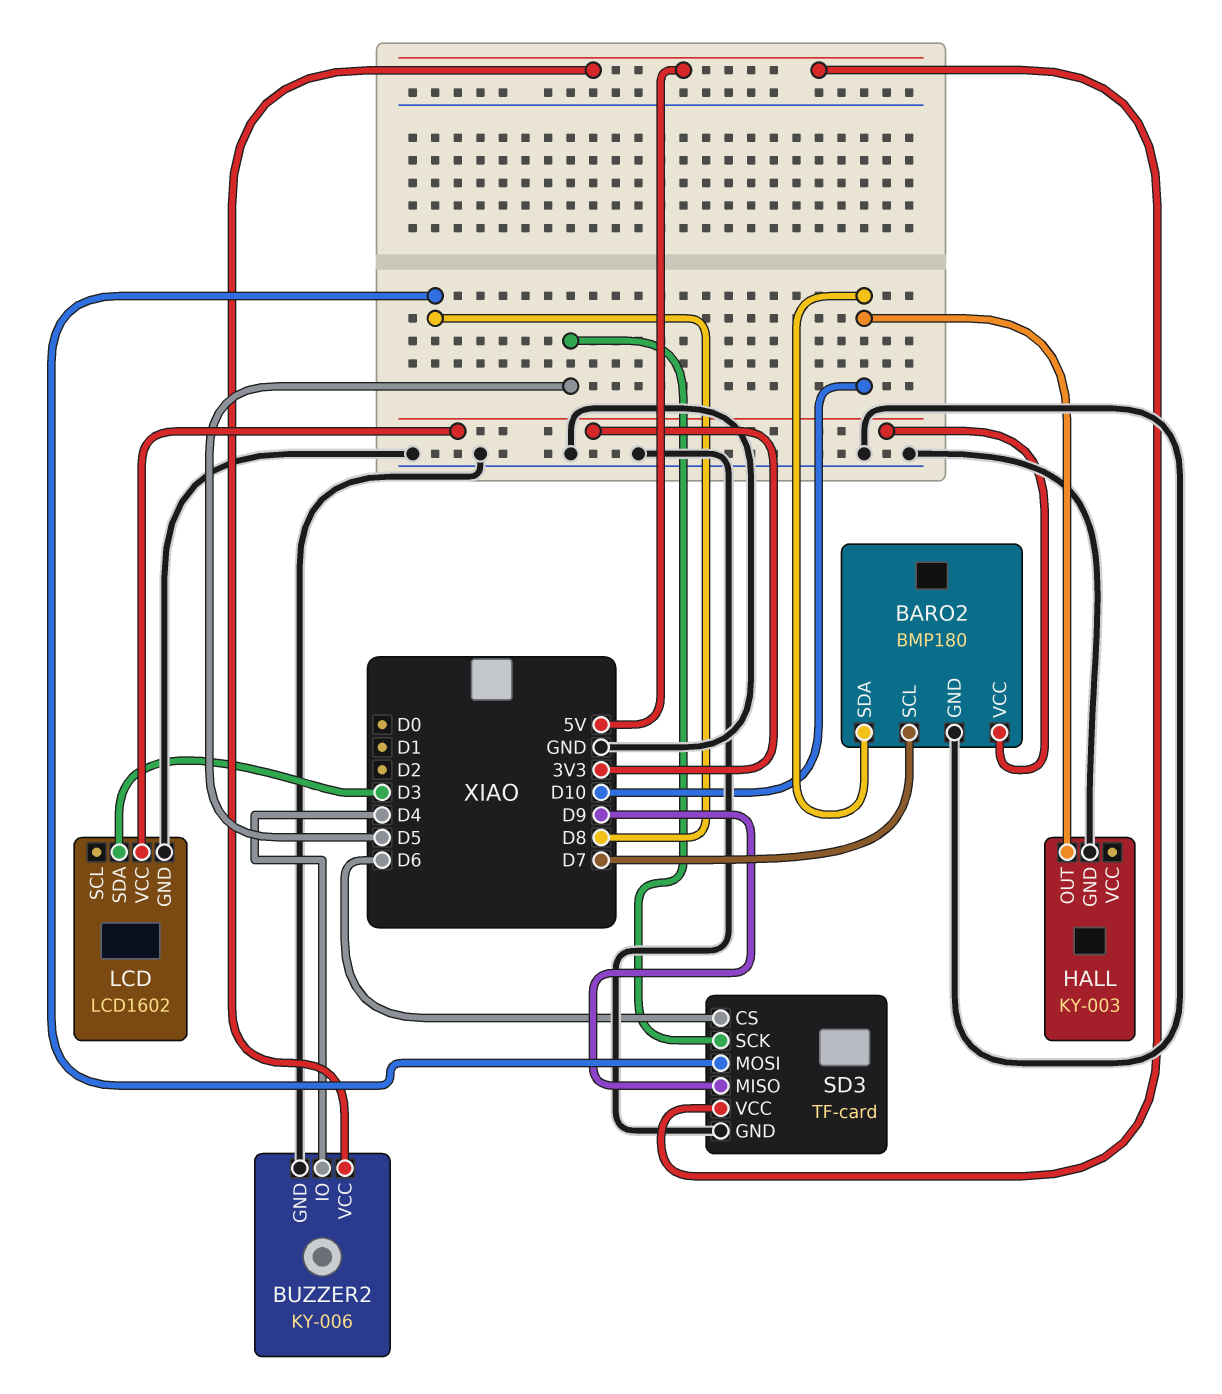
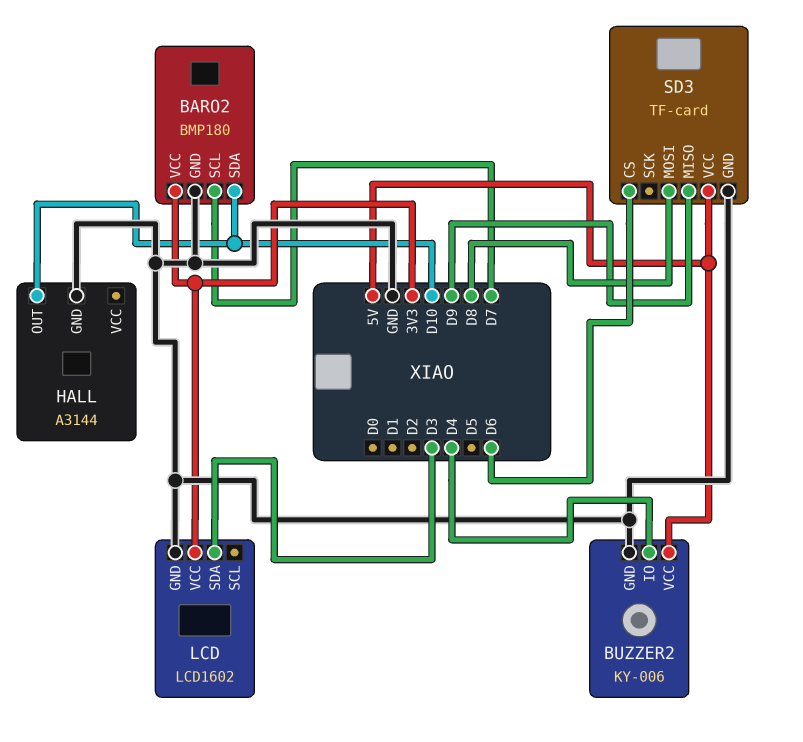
HALL: KY-003 -> A3144
SD3 pin SCK: D5 -> none

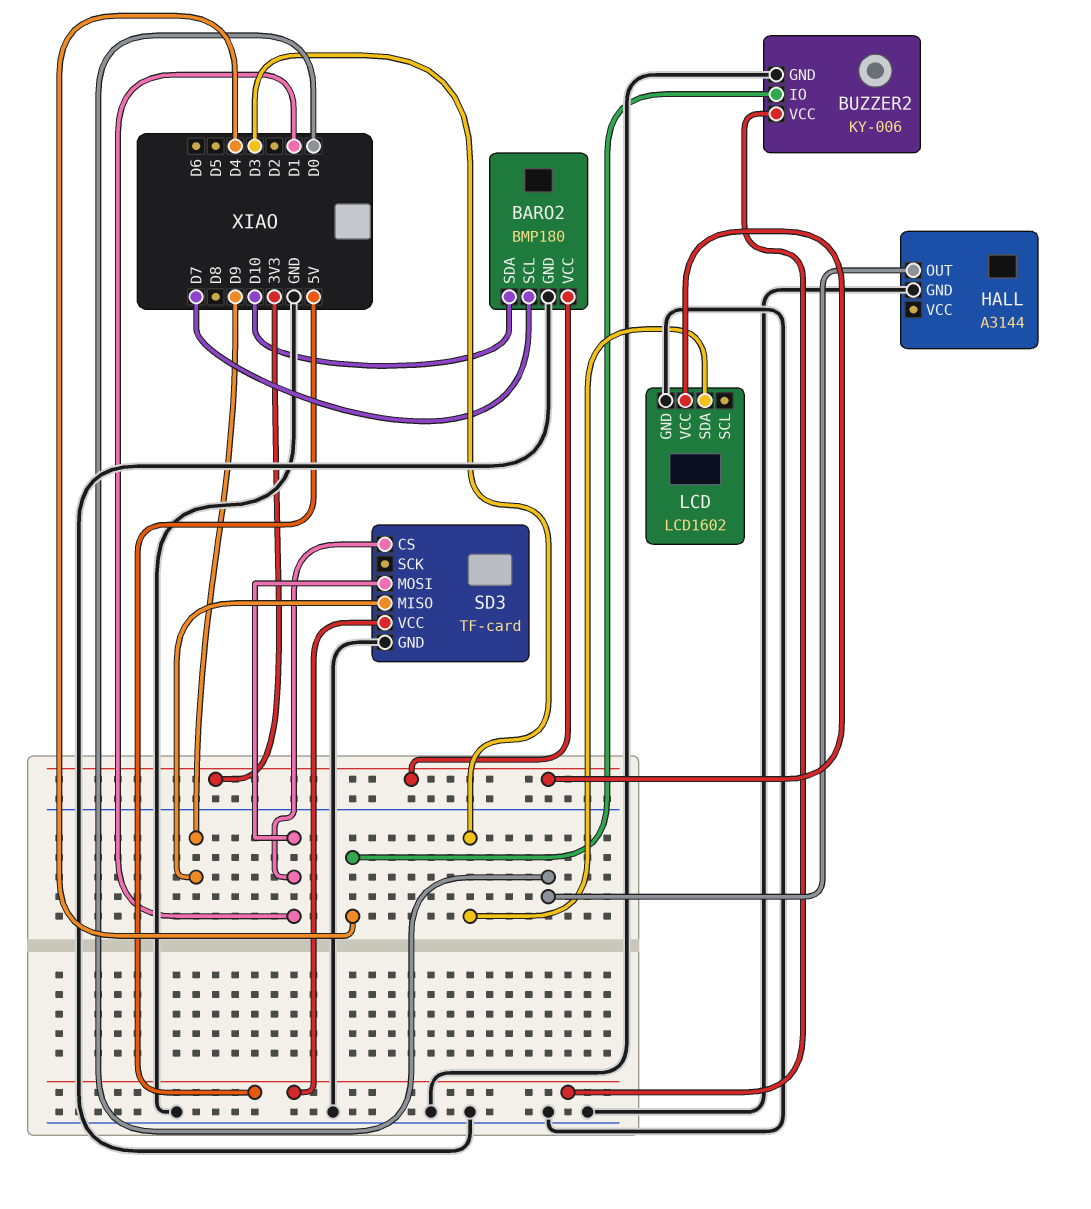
HALL pin OUT: D10 -> D0
SD3 pin CS: D6 -> D1
SD3 pin MOSI: D8 -> D1

